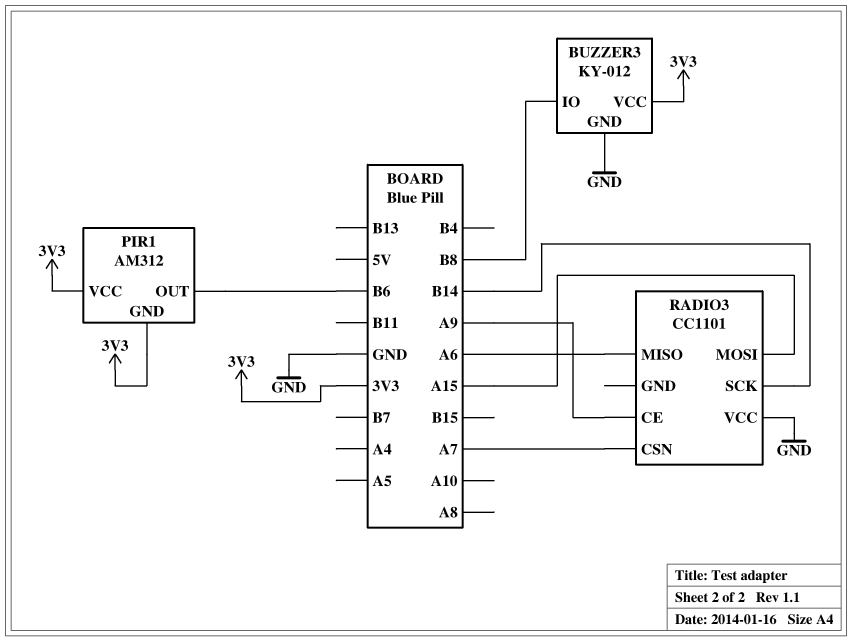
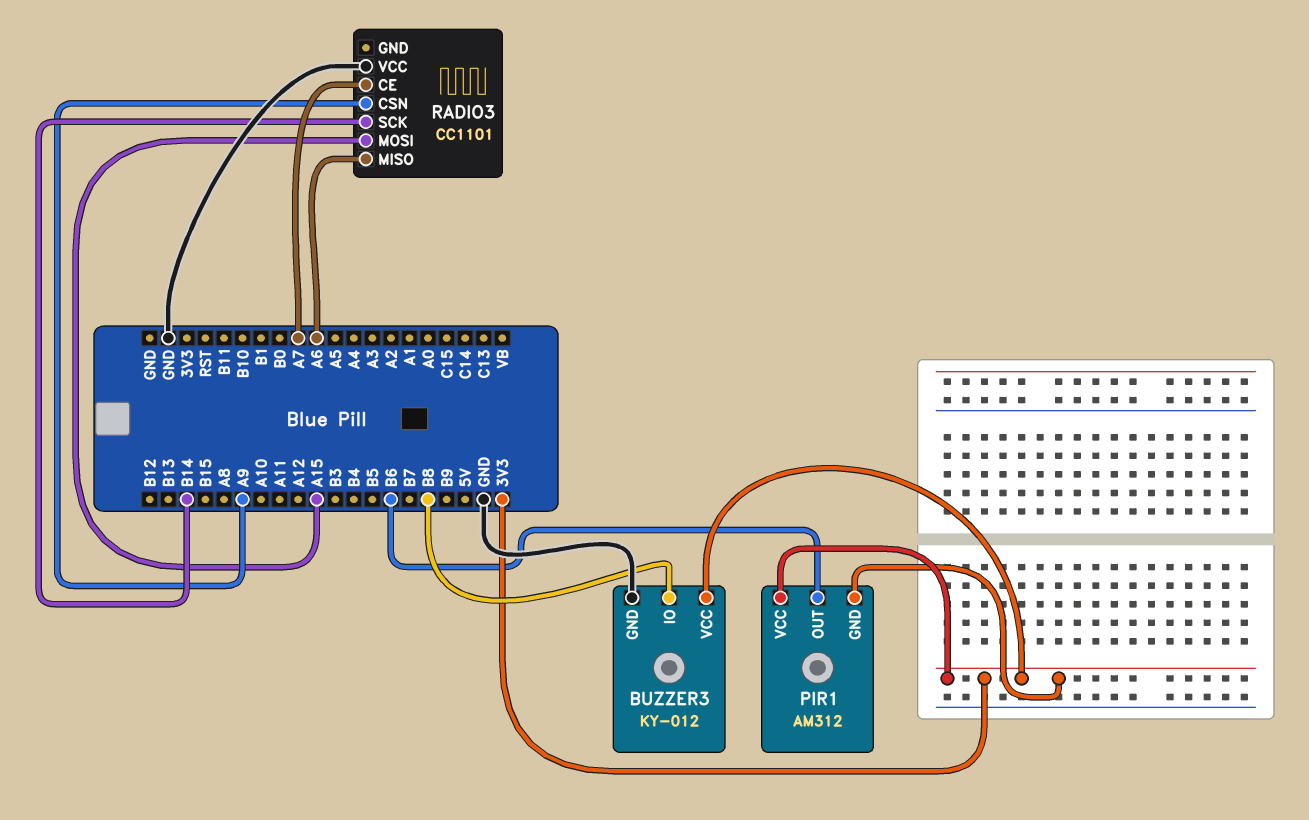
RADIO3 pin CE: A9 -> A7
RADIO3 pin CSN: A7 -> A9

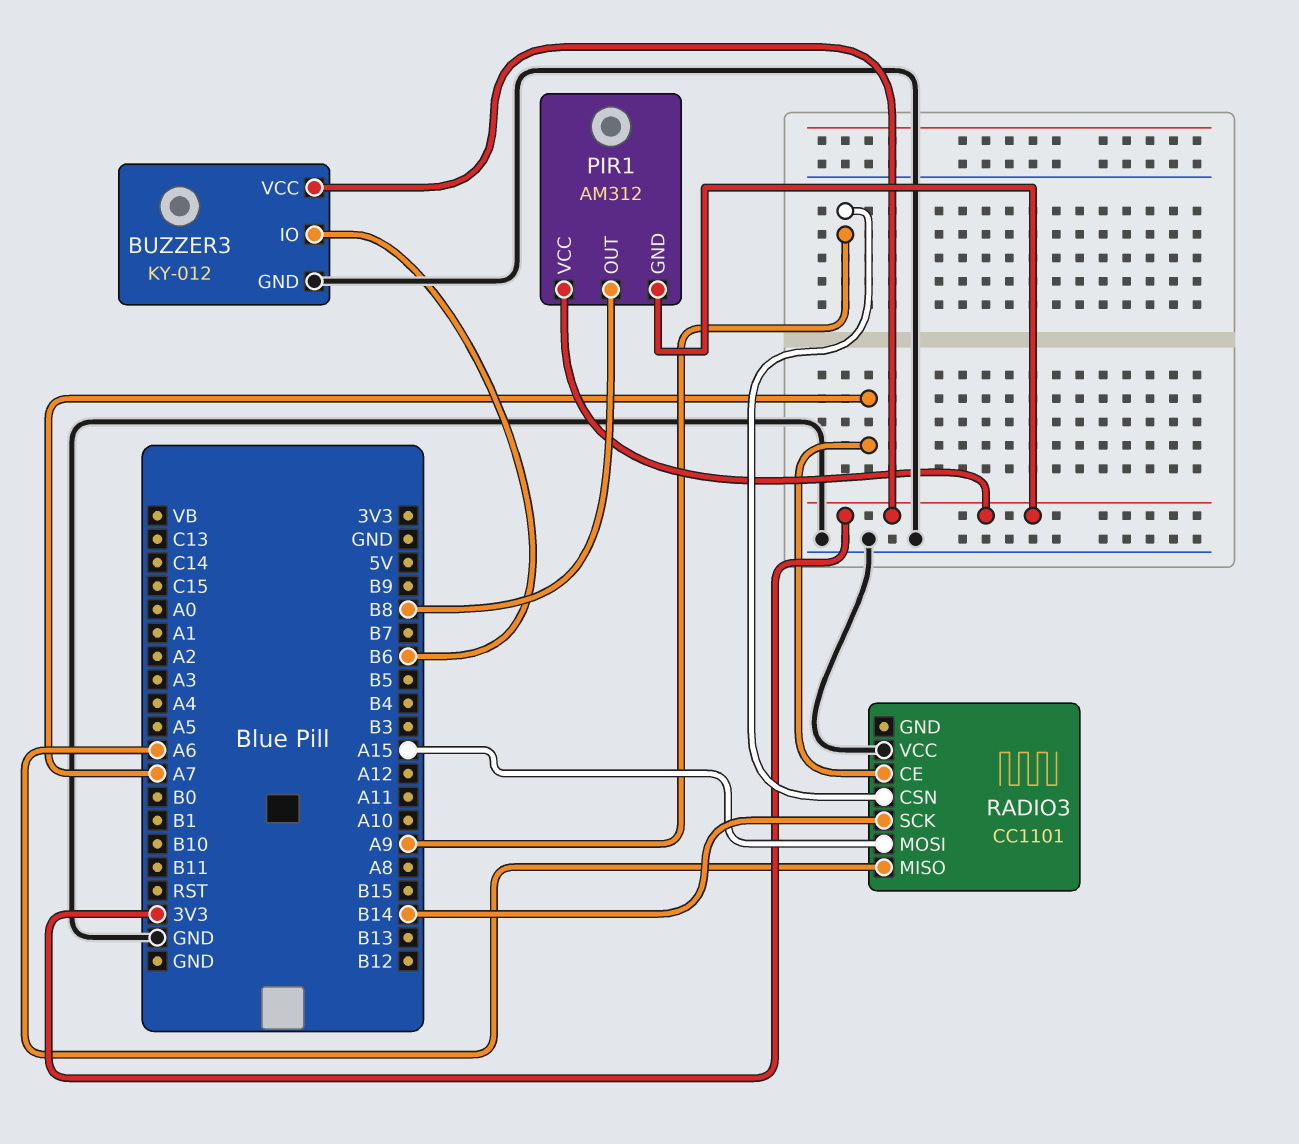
BUZZER3 pin IO: B8 -> B6
PIR1 pin OUT: B6 -> B8

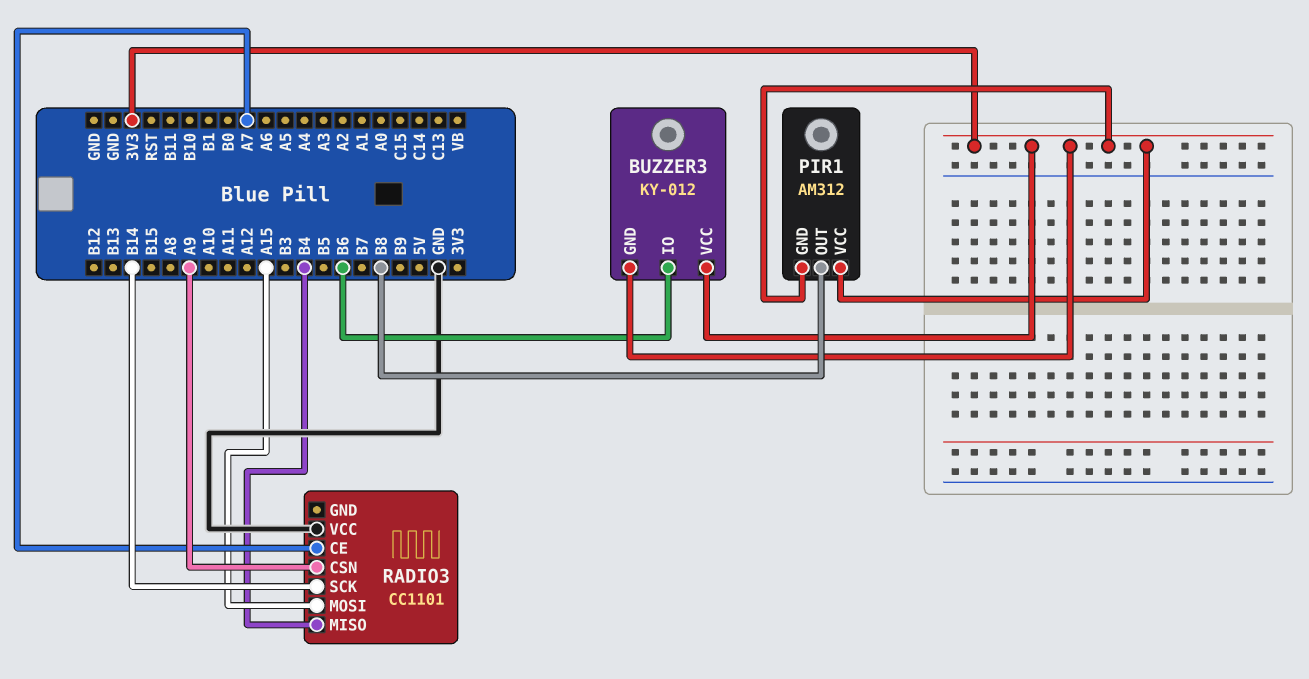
BUZZER3 pin GND: GND -> 3V3
RADIO3 pin MISO: A6 -> B4

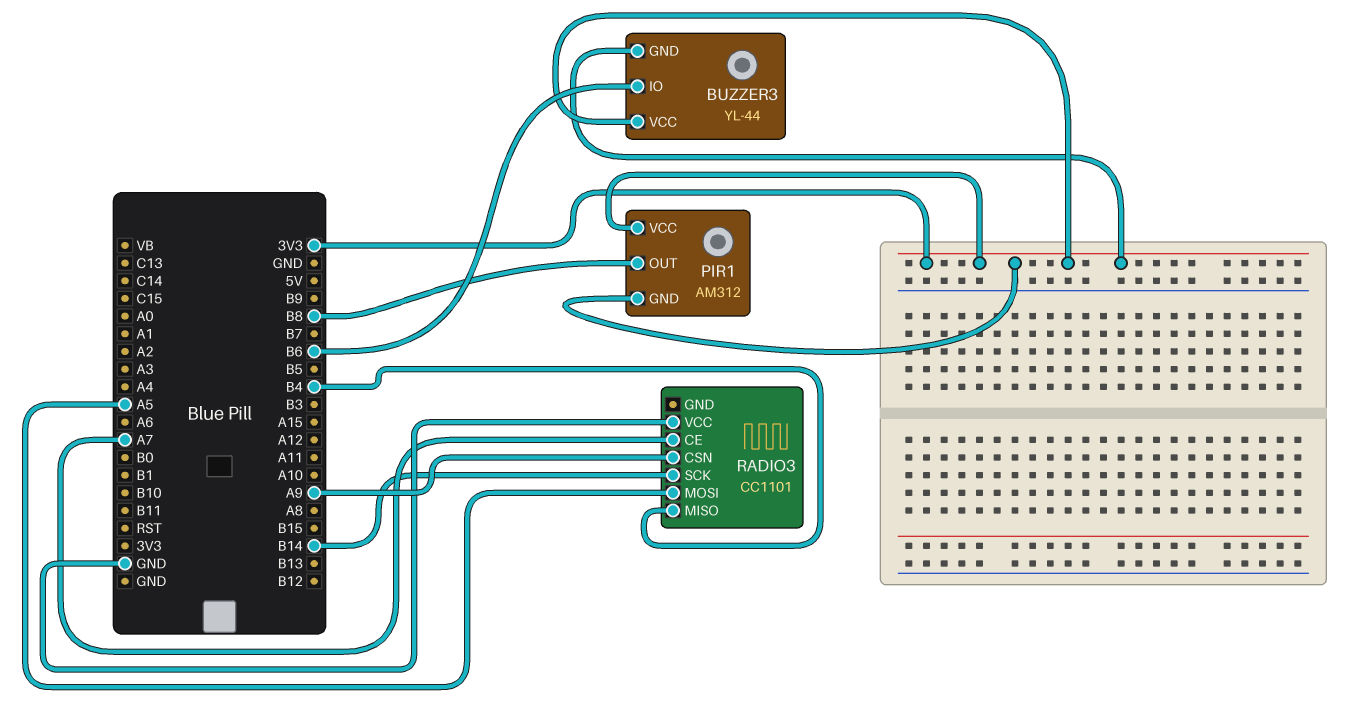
BUZZER3: KY-012 -> YL-44
RADIO3 pin MOSI: A15 -> A5

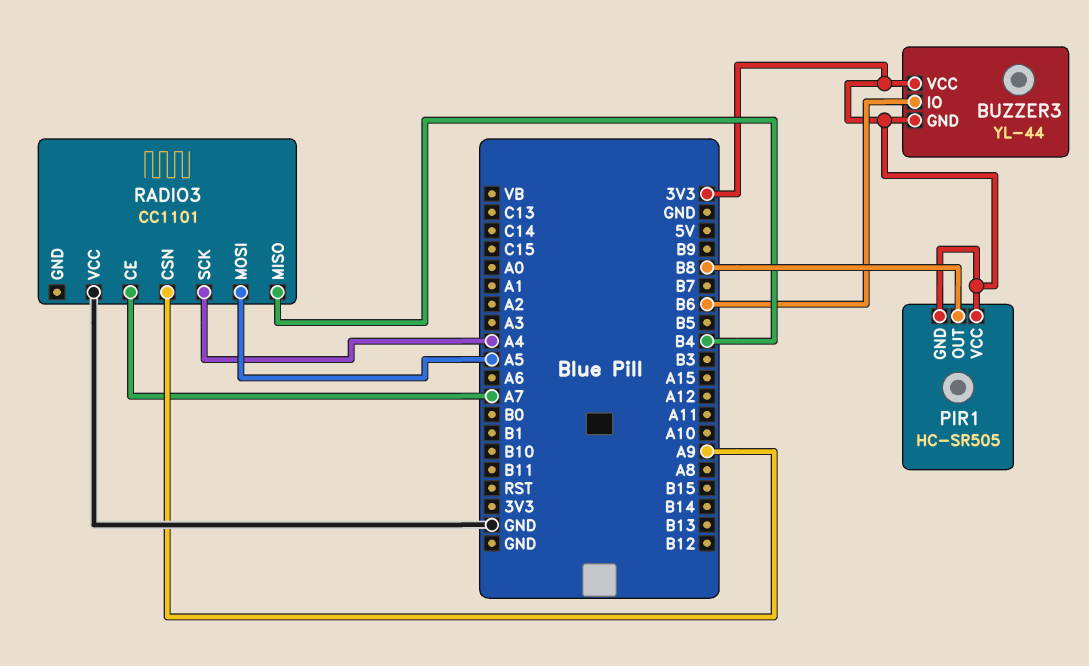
PIR1: AM312 -> HC-SR505
RADIO3 pin SCK: B14 -> A4

